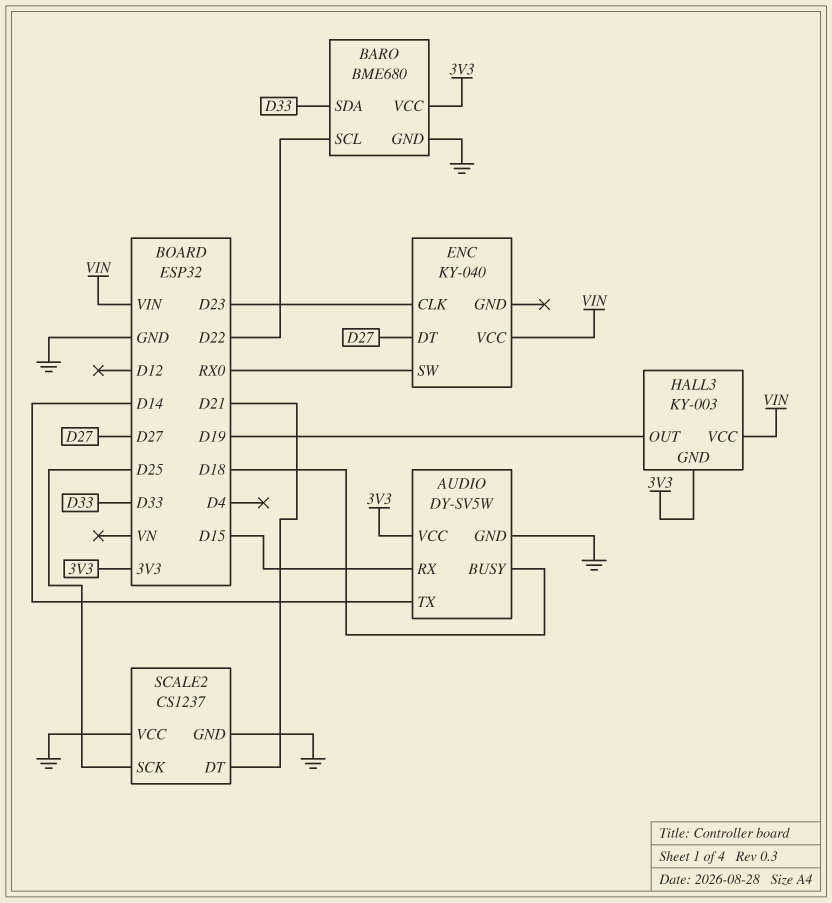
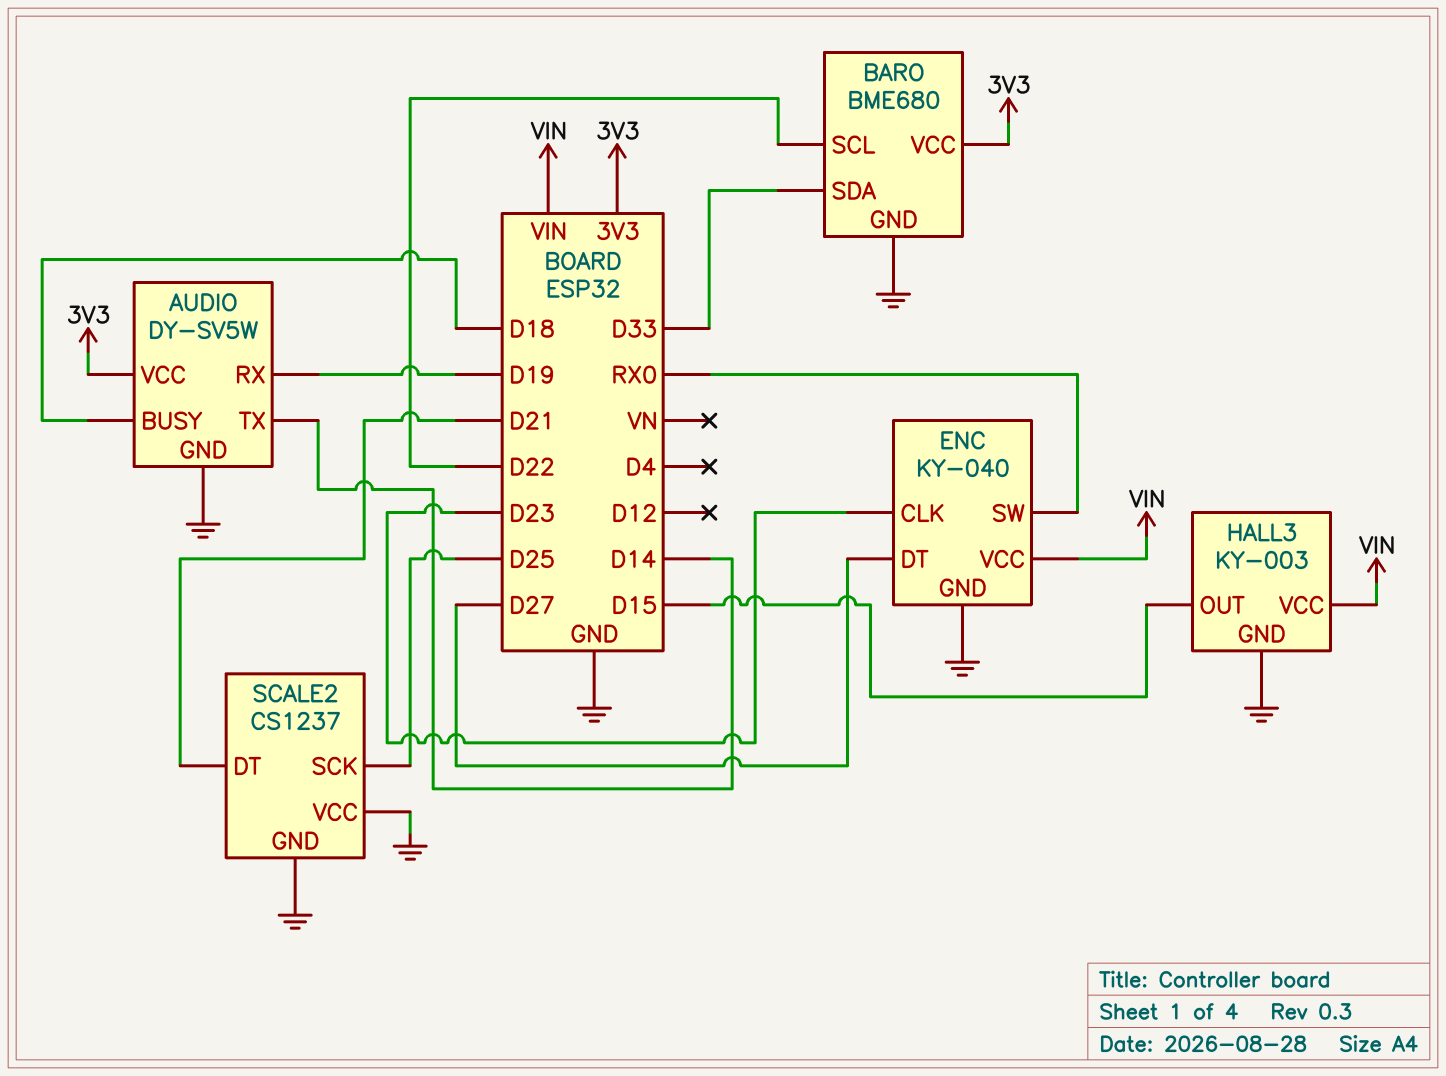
AUDIO pin RX: D15 -> D19
ENC pin GND: none -> GND
HALL3 pin GND: 3V3 -> GND
HALL3 pin OUT: D19 -> D15

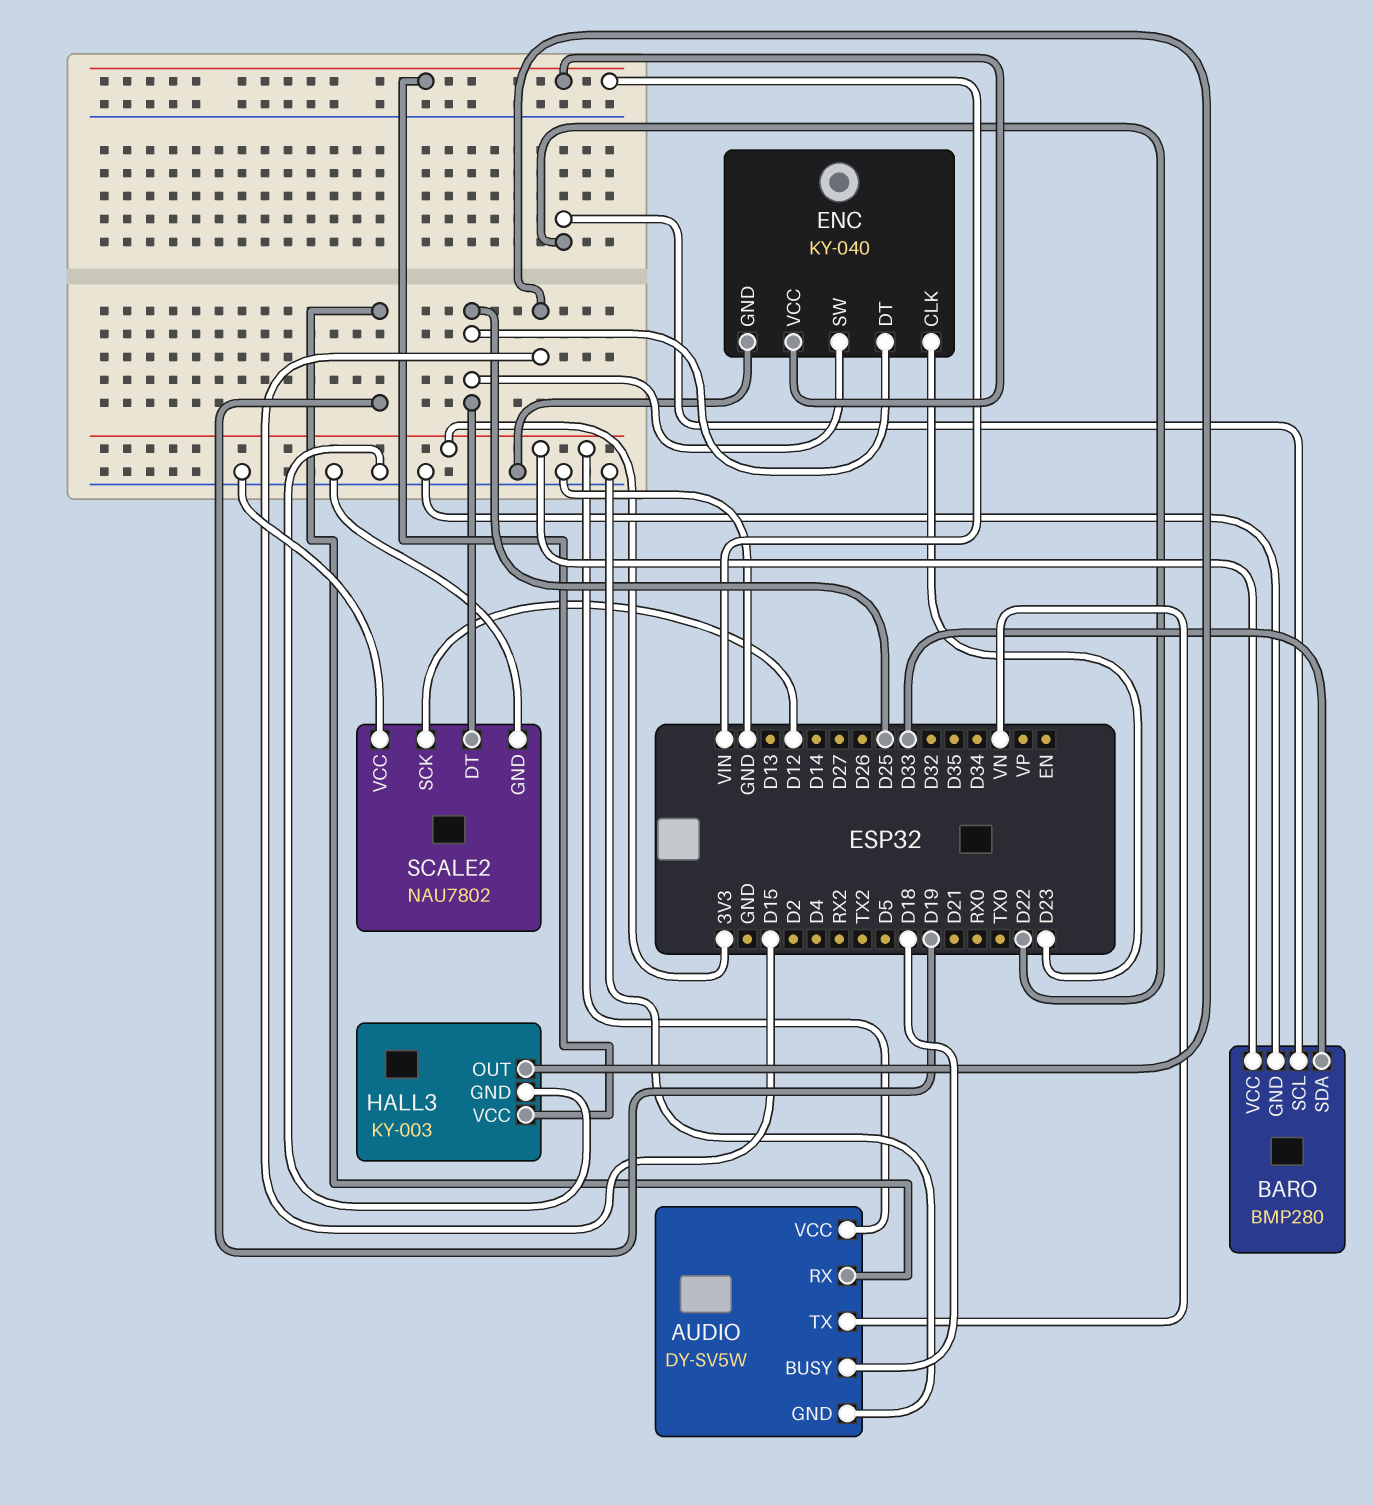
AUDIO pin TX: D14 -> VN
BARO: BME680 -> BMP280
ENC pin DT: D27 -> D25
ENC pin SW: RX0 -> D25
SCALE2: CS1237 -> NAU7802
SCALE2 pin DT: D21 -> D25
SCALE2 pin SCK: D25 -> D12

